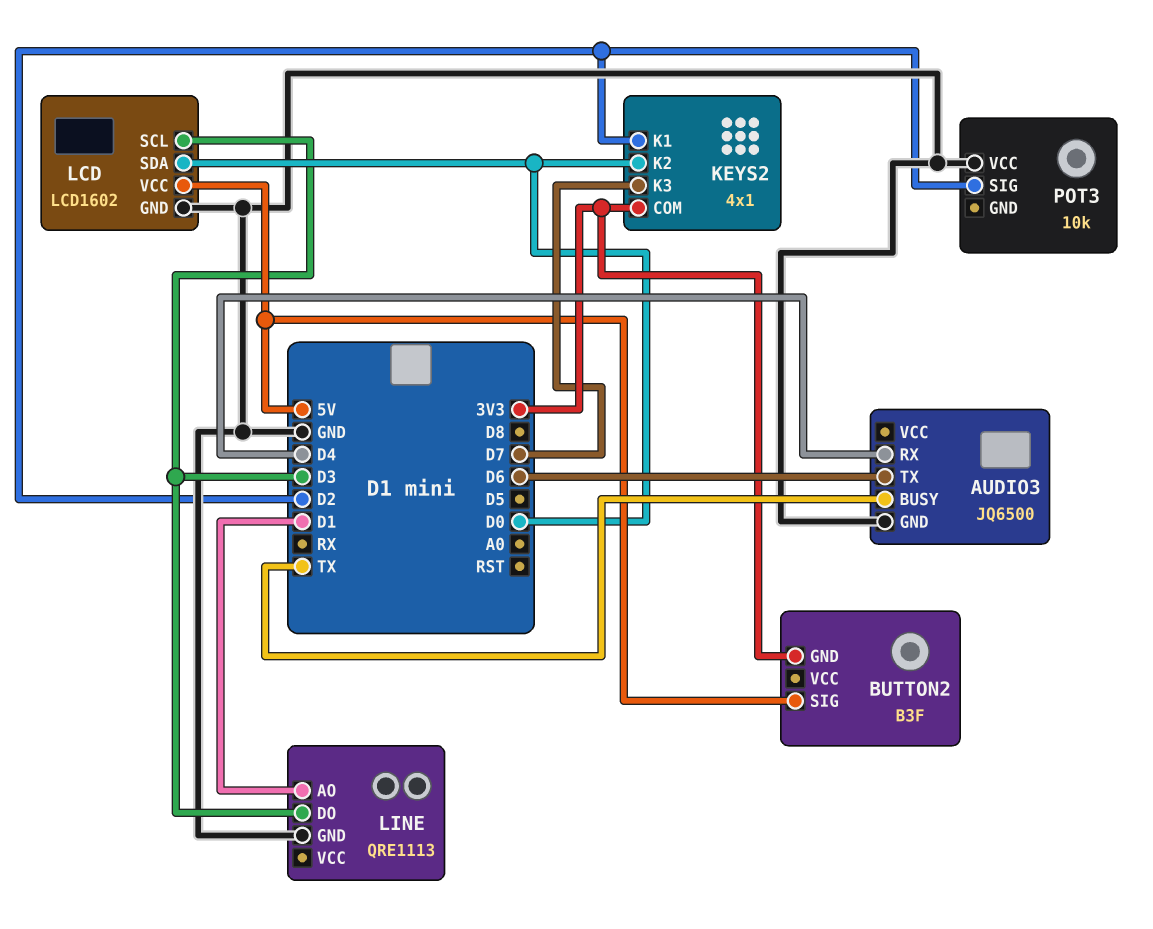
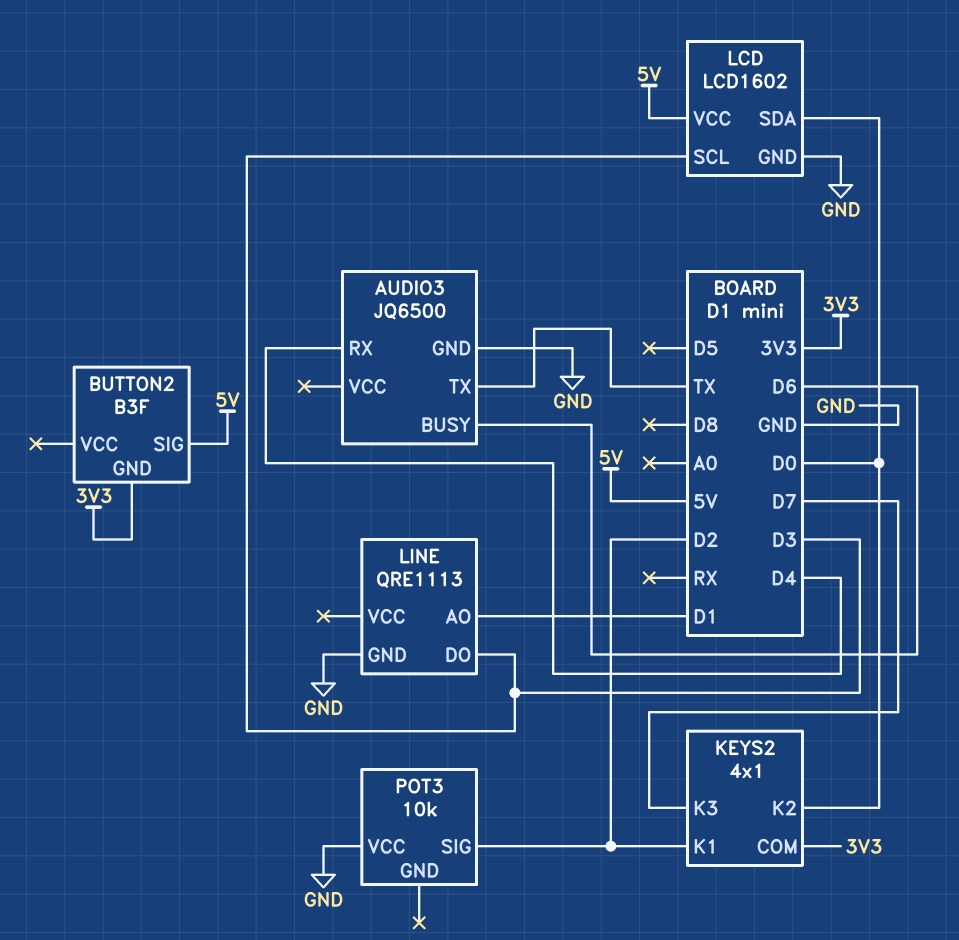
AUDIO3 pin BUSY: TX -> D6
AUDIO3 pin TX: D6 -> TX

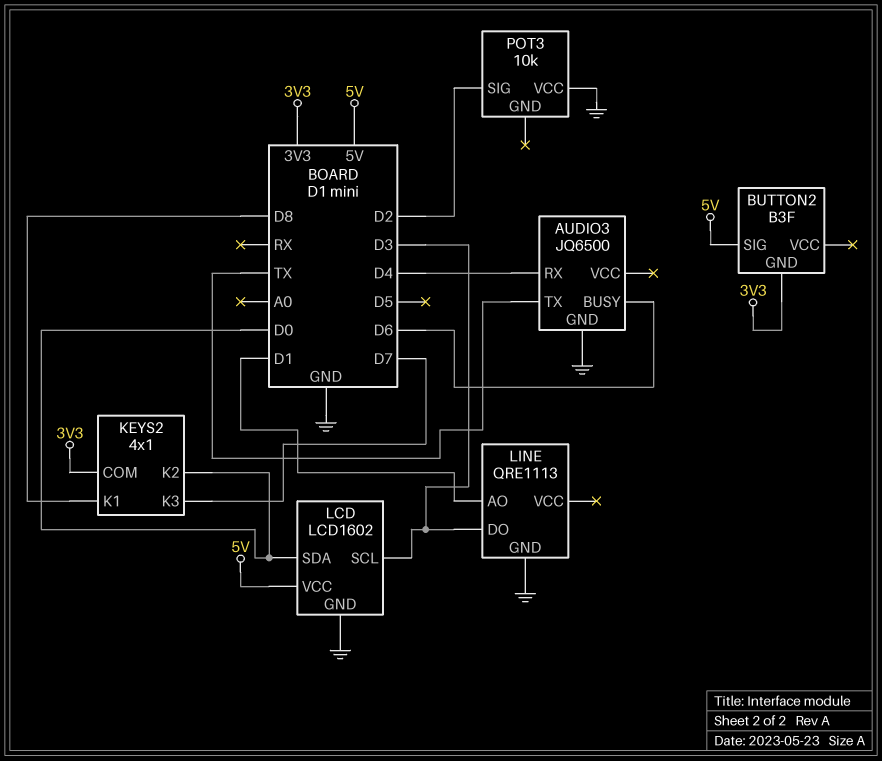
KEYS2 pin K1: D2 -> D8

